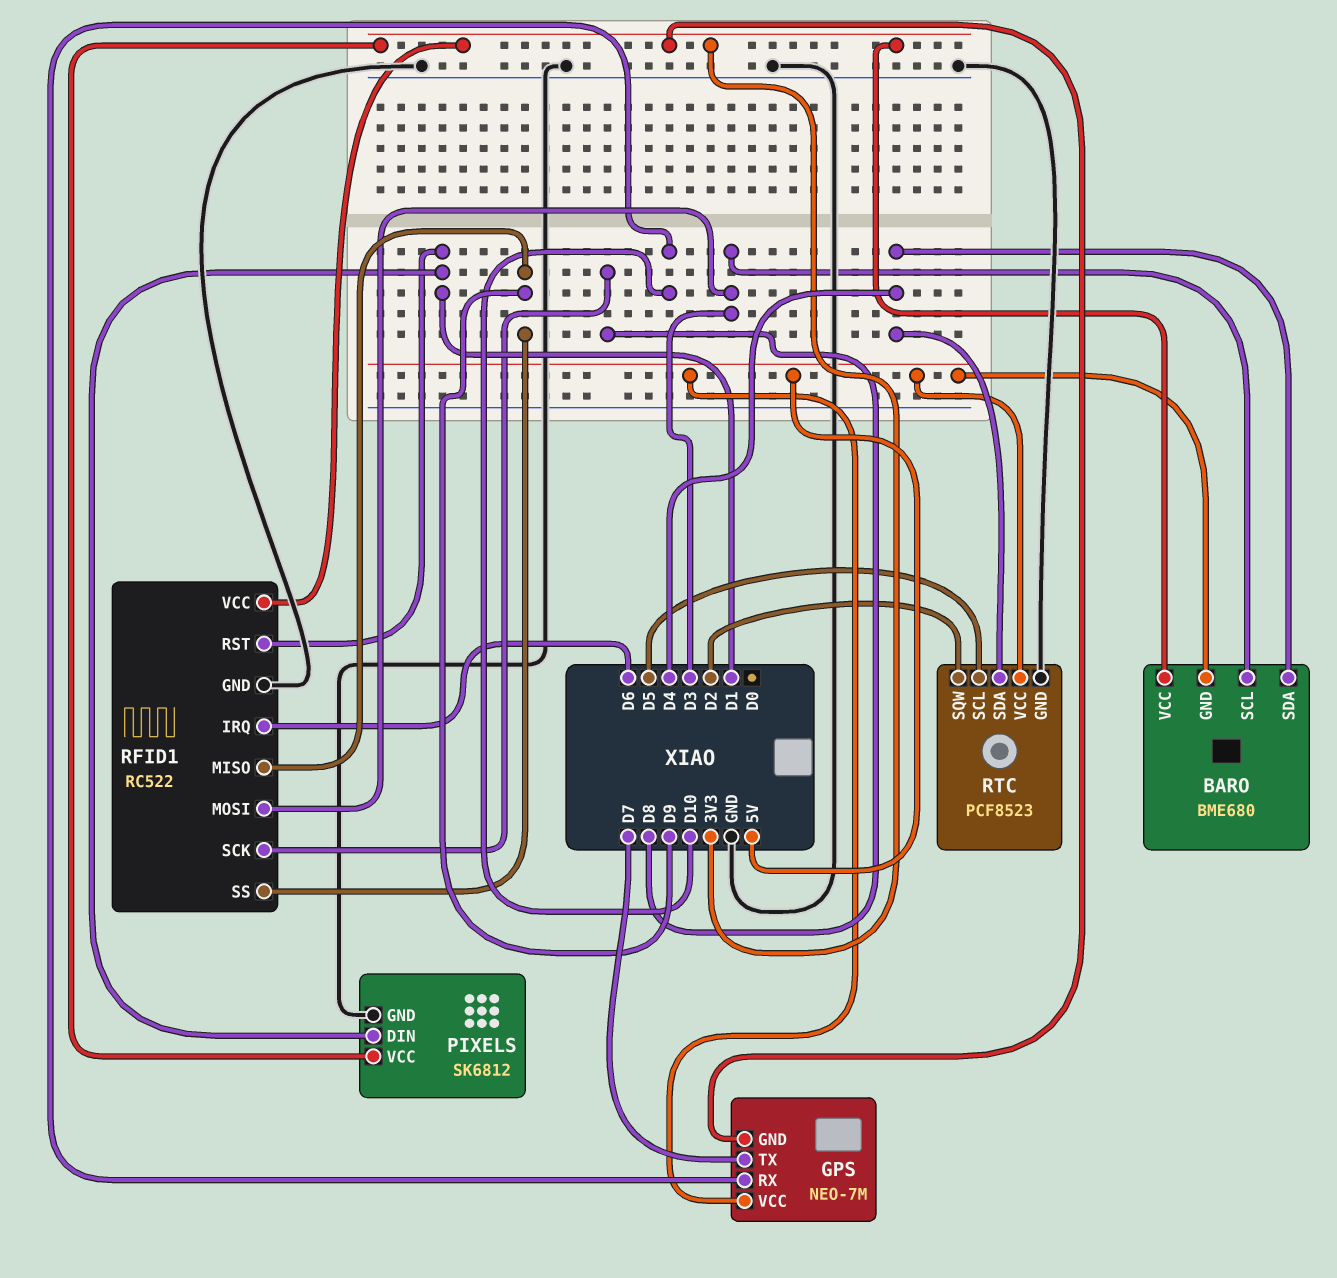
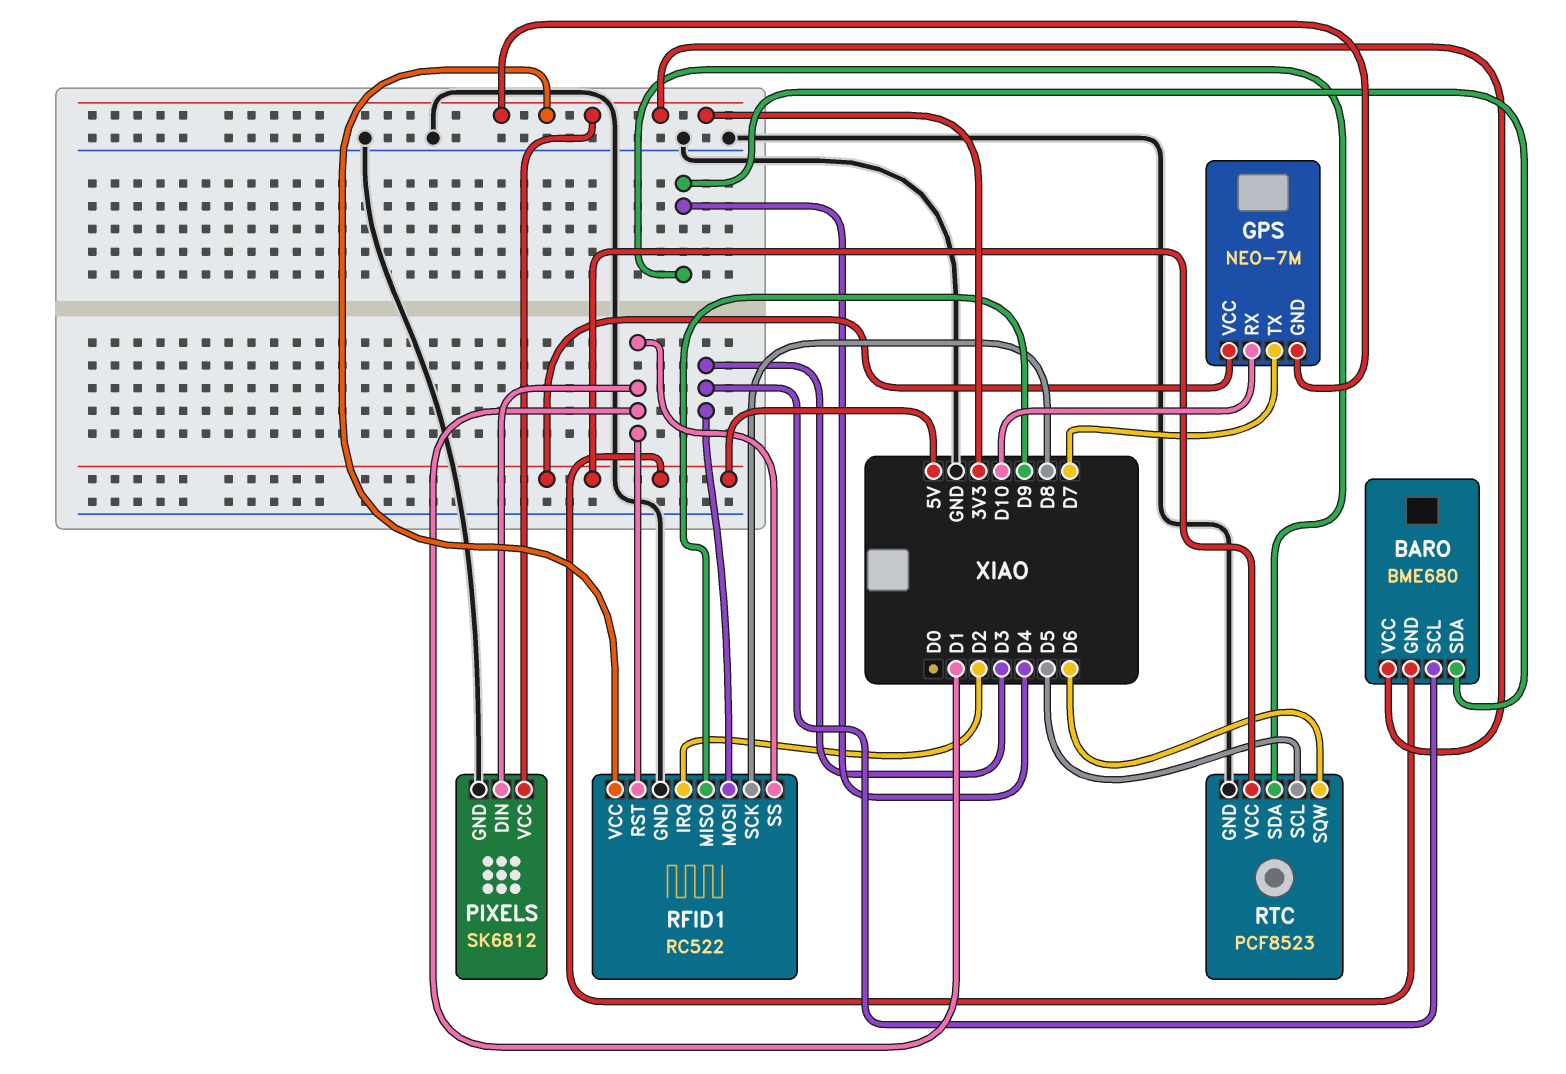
RFID1 pin IRQ: D6 -> D2
RFID1 pin SS: D9 -> D1
RTC pin SQW: D2 -> D6

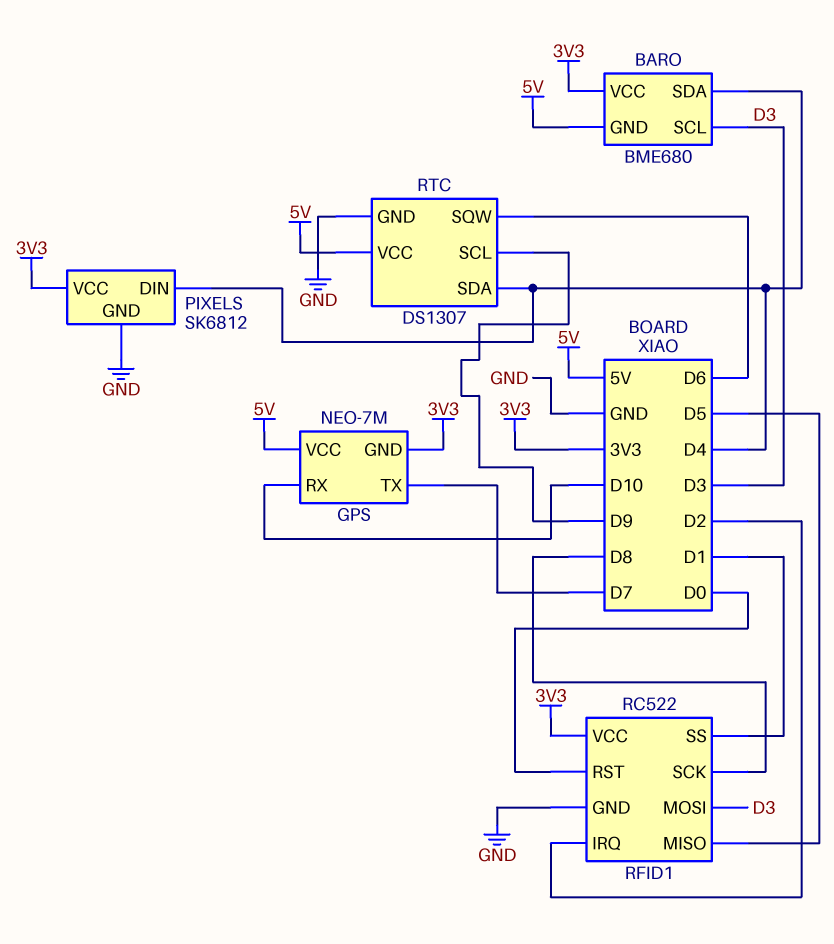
PIXELS pin DIN: D1 -> D4
RFID1 pin MISO: D9 -> D5
RFID1 pin RST: D1 -> D0
RTC: PCF8523 -> DS1307
RTC pin SCL: D5 -> D9

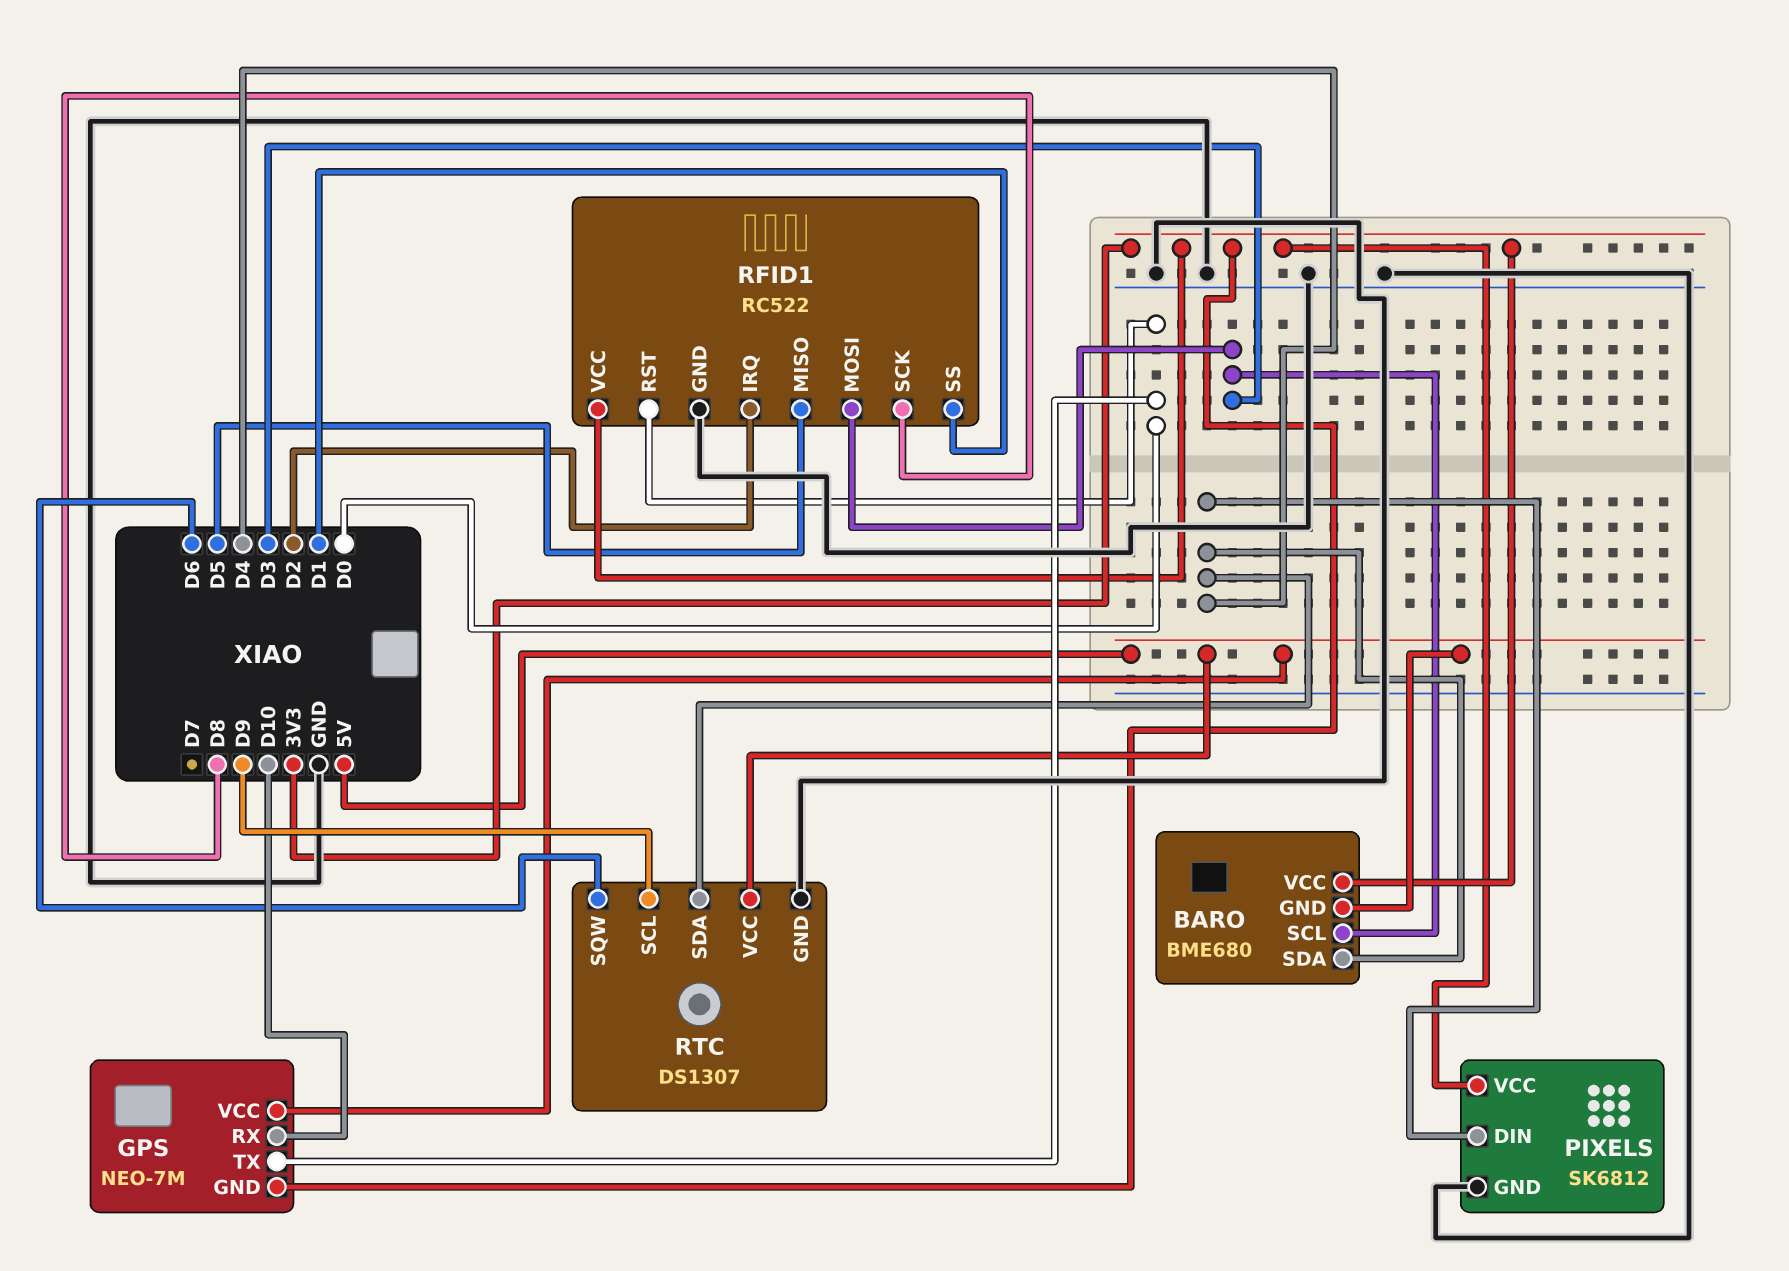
GPS pin TX: D7 -> D0

